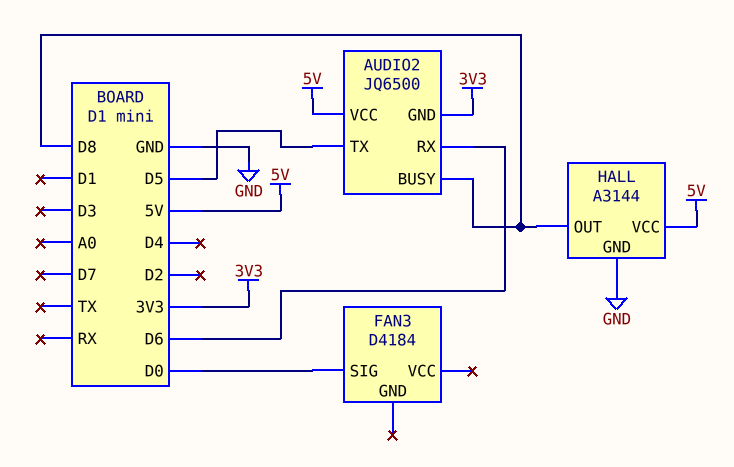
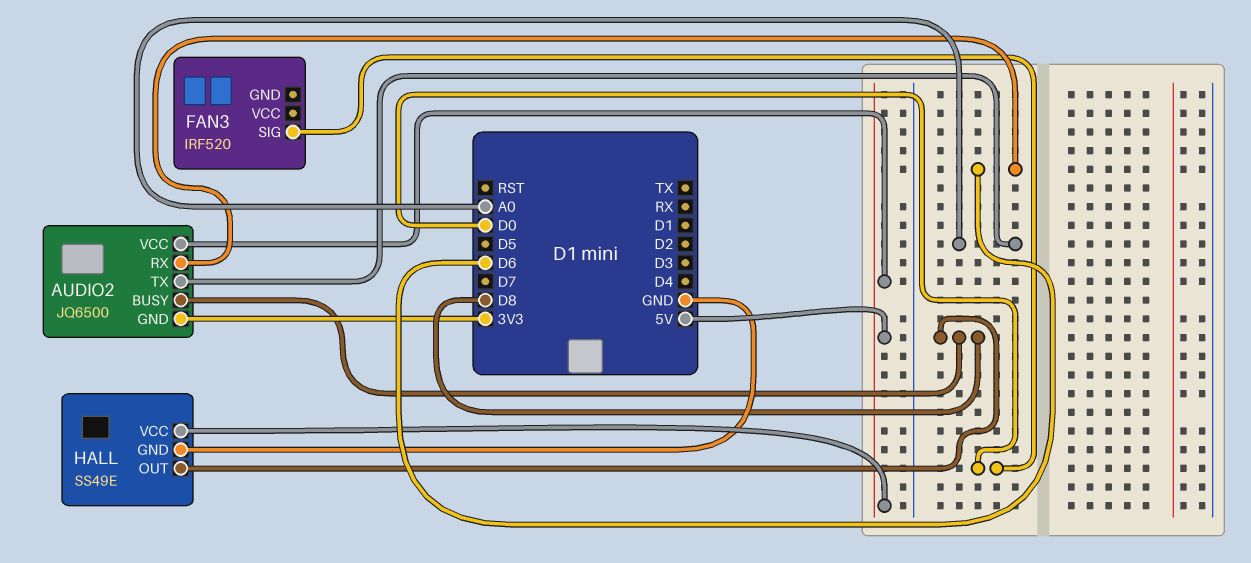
AUDIO2 pin TX: D5 -> A0
FAN3: D4184 -> IRF520
HALL: A3144 -> SS49E

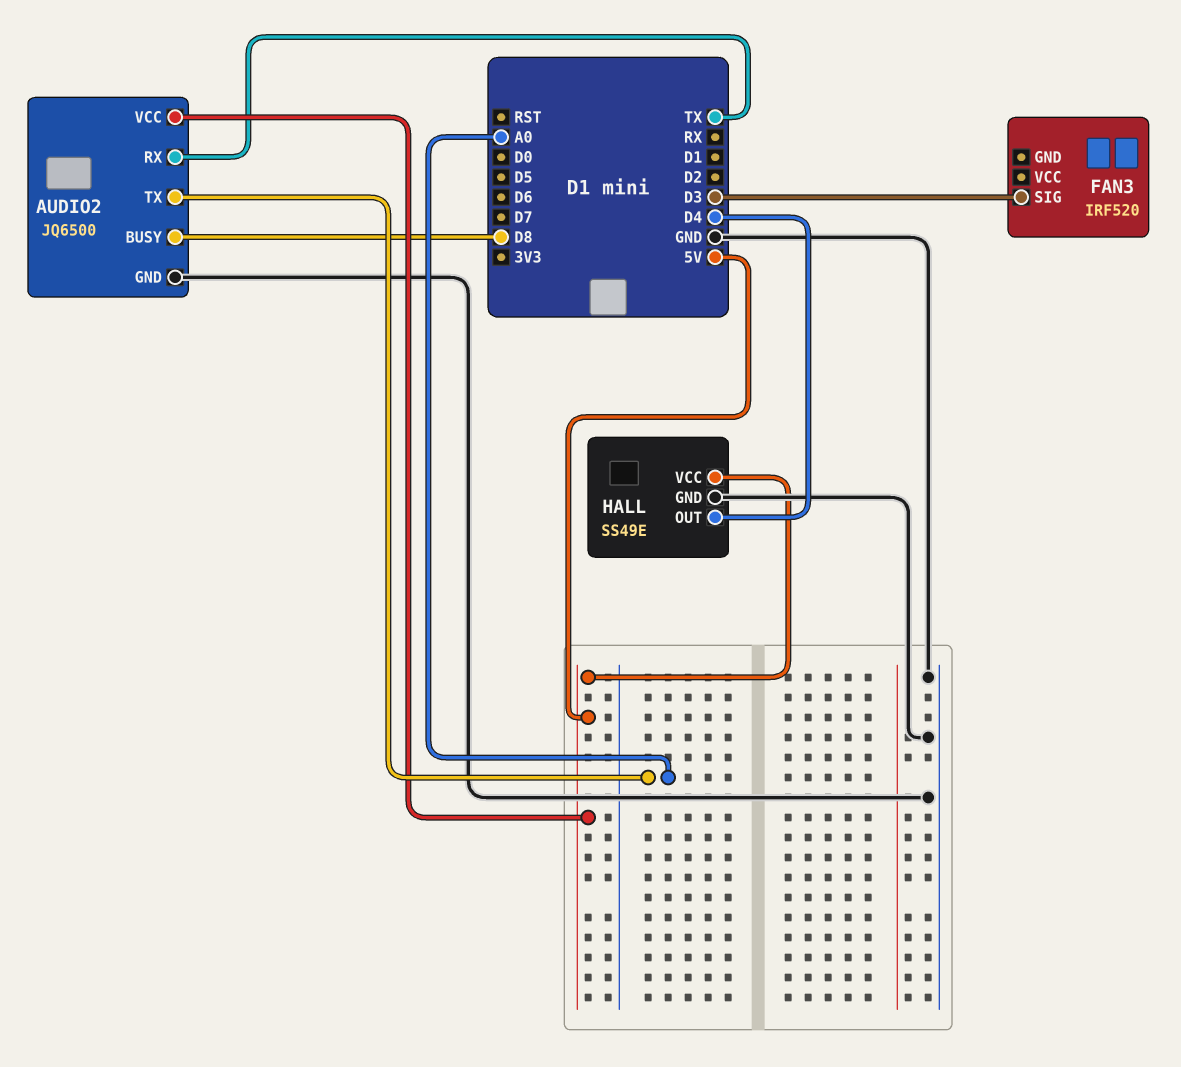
AUDIO2 pin GND: 3V3 -> GND
AUDIO2 pin RX: D6 -> TX
FAN3 pin SIG: D0 -> D3
HALL pin OUT: D8 -> D4

